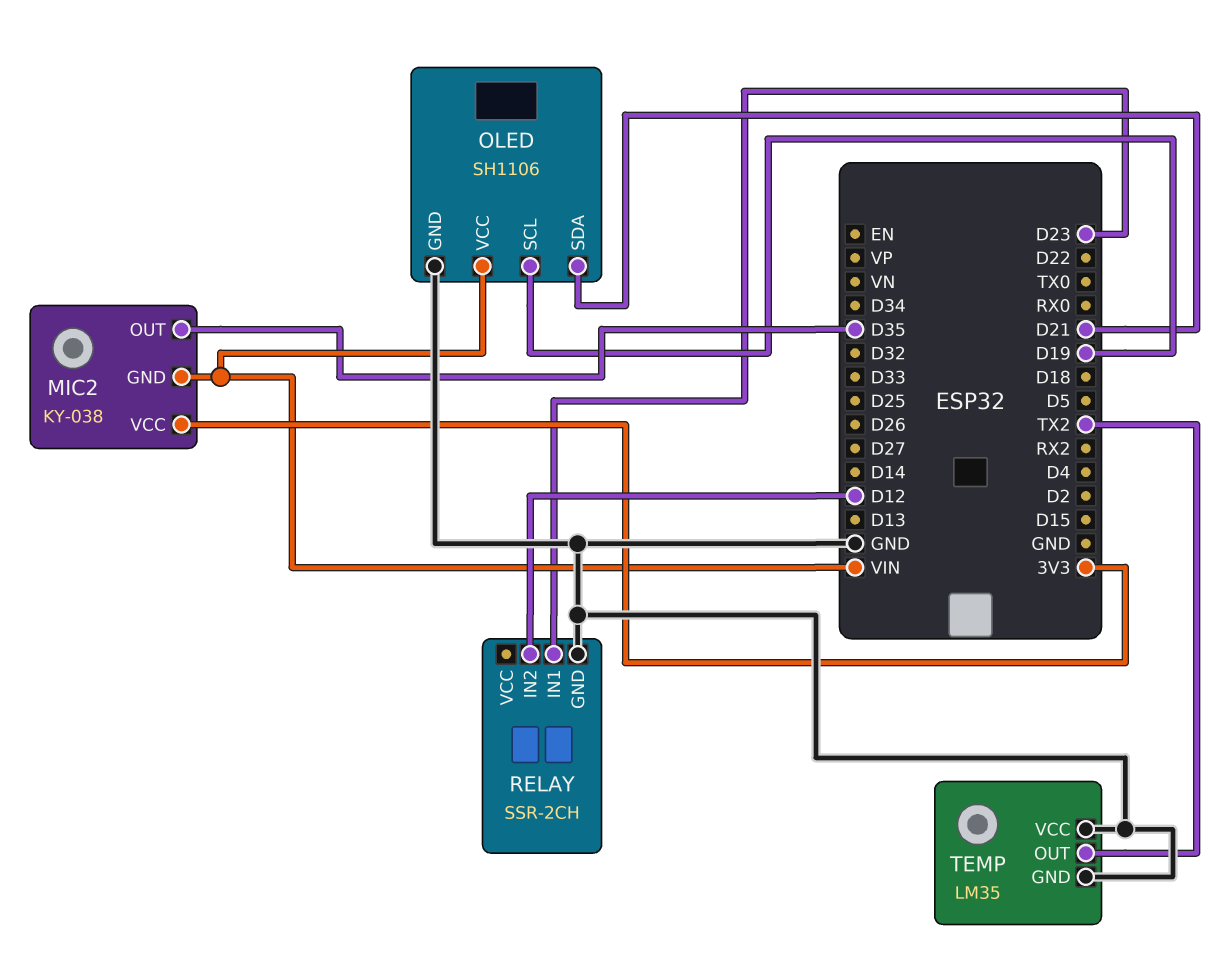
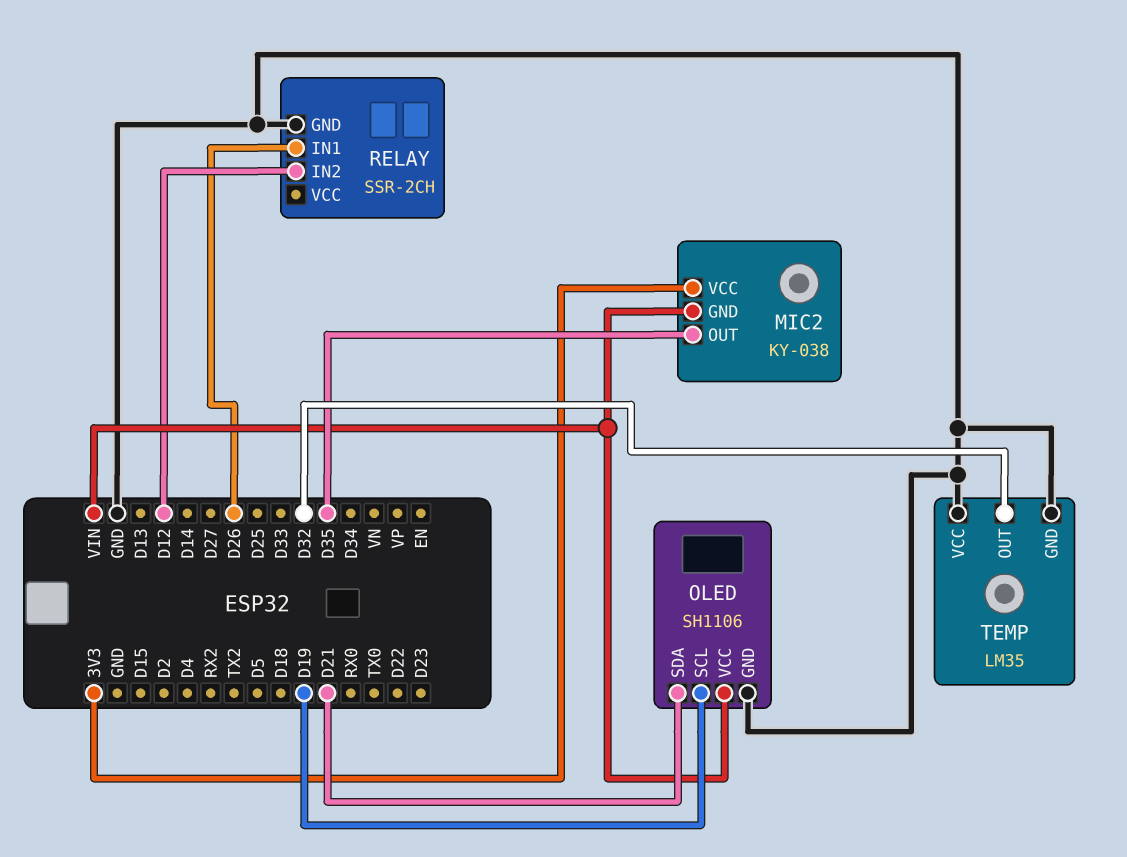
RELAY pin IN1: D23 -> D26
TEMP pin OUT: TX2 -> D32

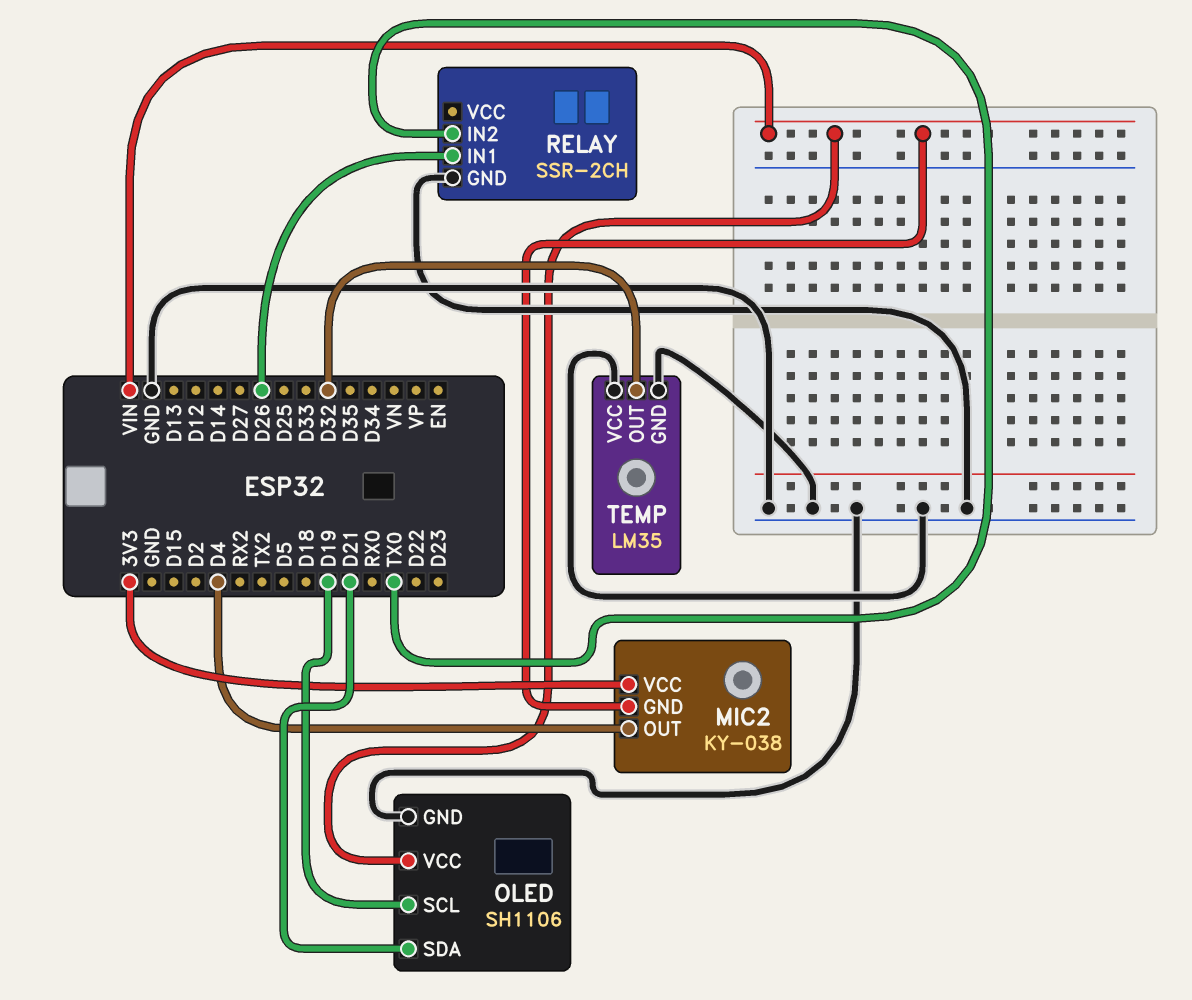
MIC2 pin OUT: D35 -> D4
RELAY pin IN2: D12 -> TX0

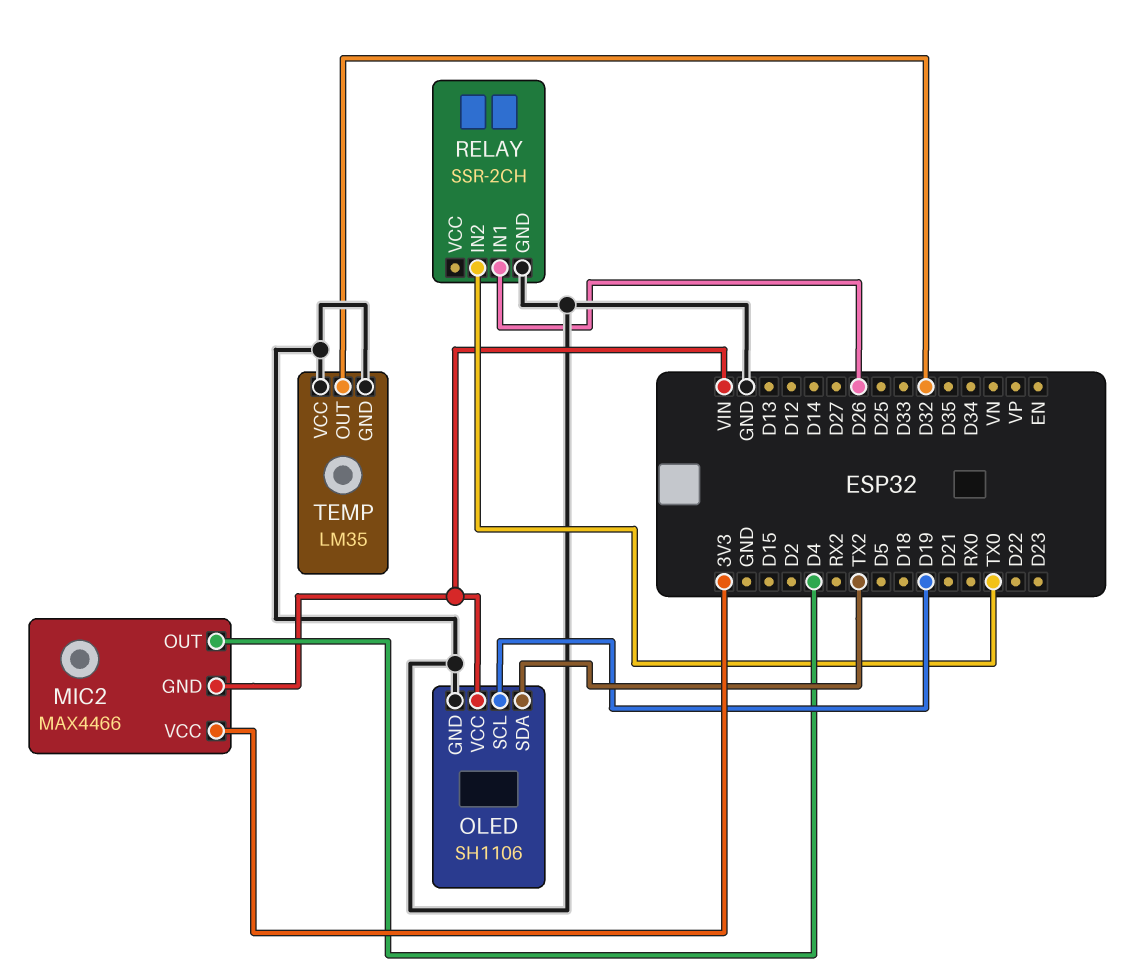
MIC2: KY-038 -> MAX4466
OLED pin SDA: D21 -> TX2

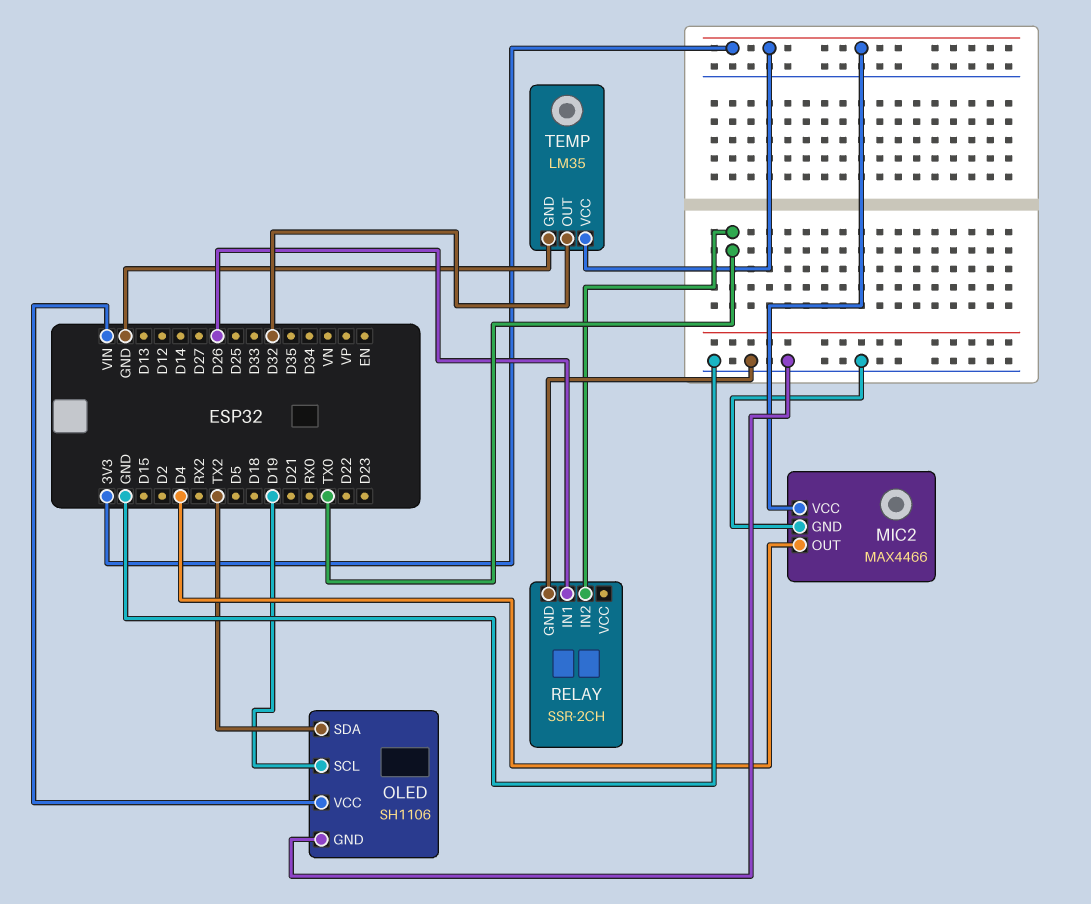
MIC2 pin GND: VIN -> GND
TEMP pin VCC: GND -> 3V3

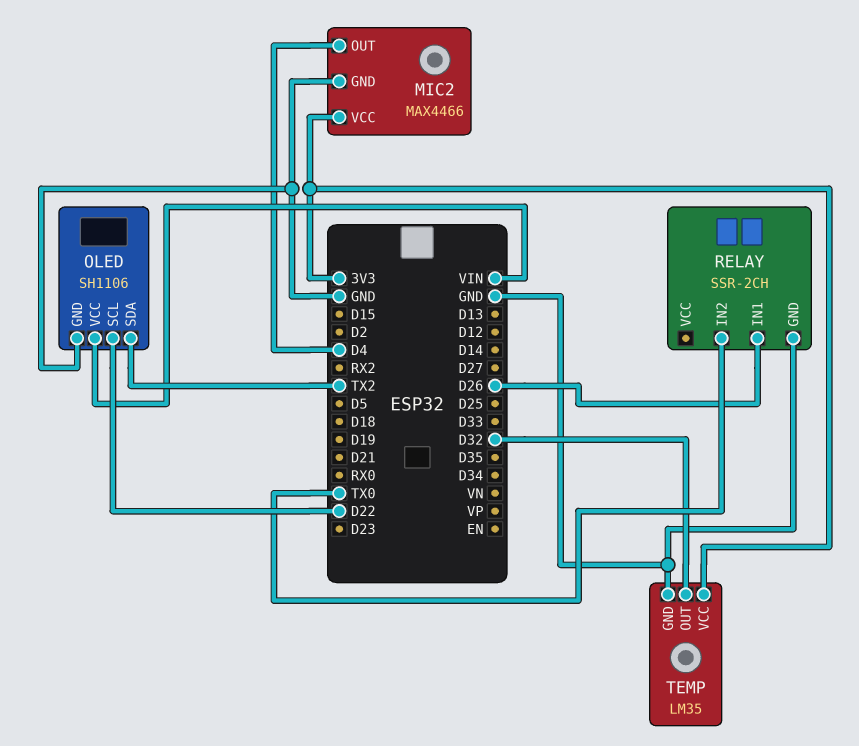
OLED pin SCL: D19 -> D22

